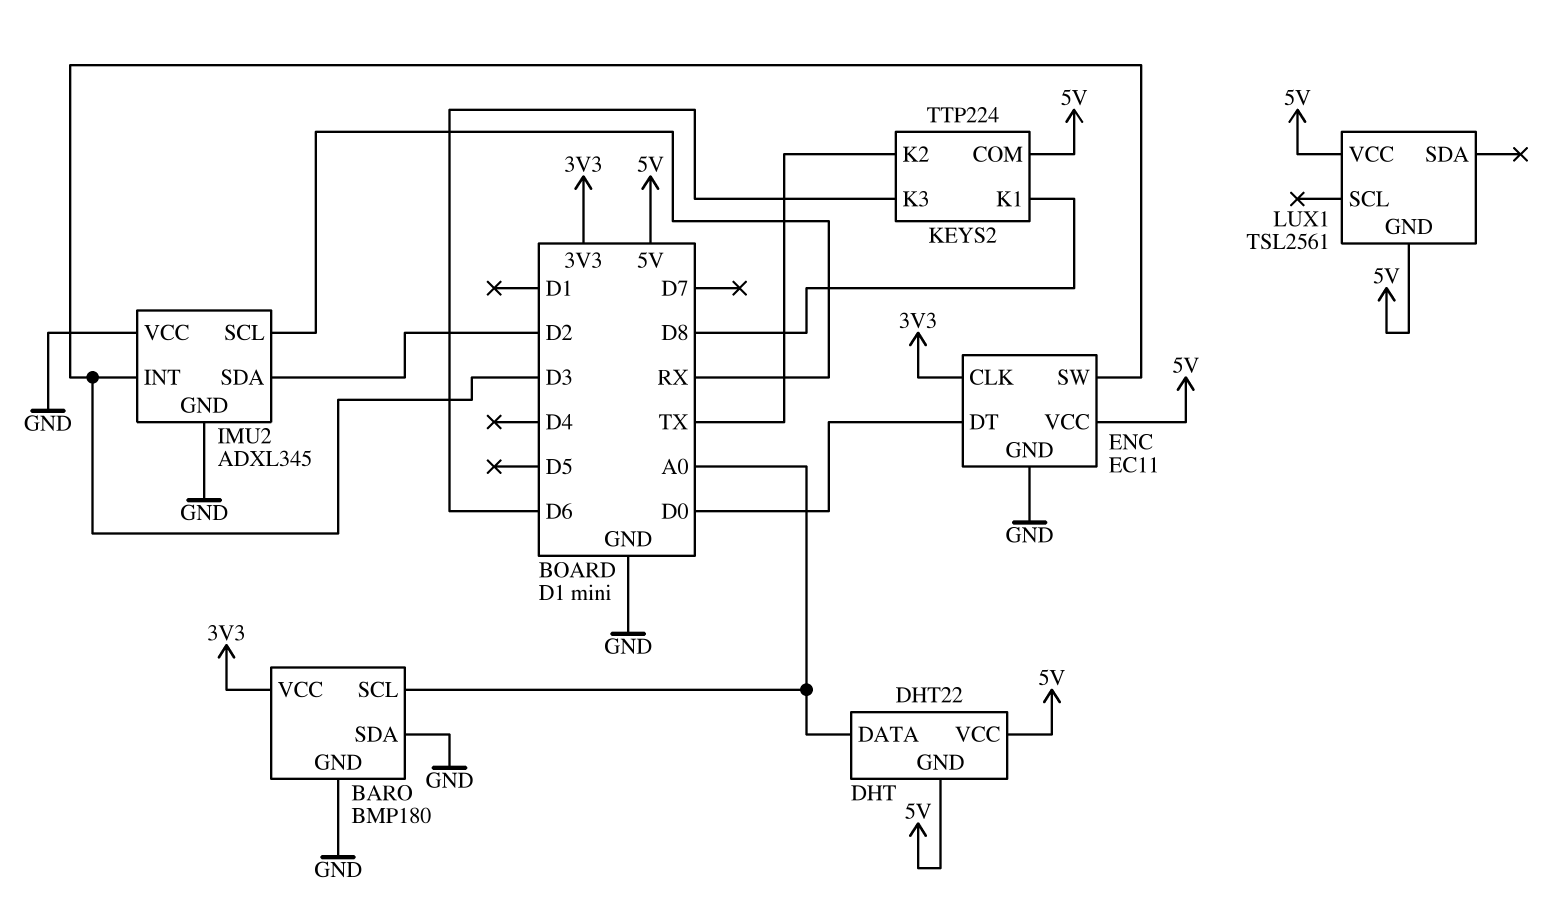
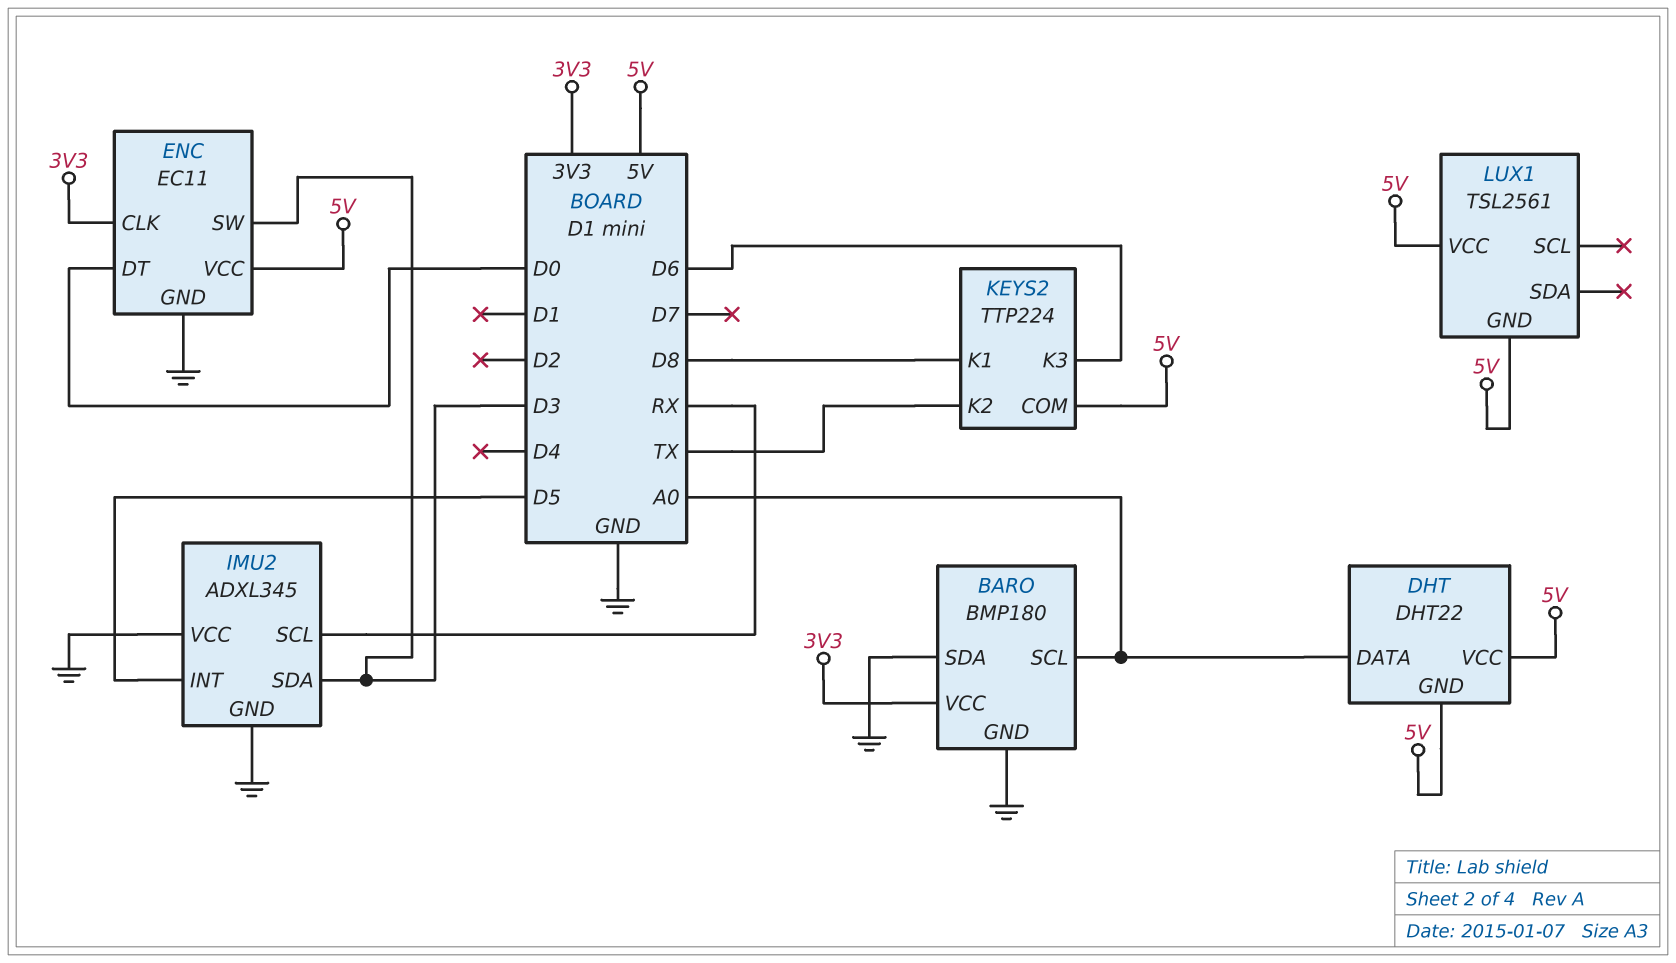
IMU2 pin INT: D3 -> D5
IMU2 pin SDA: D2 -> D3

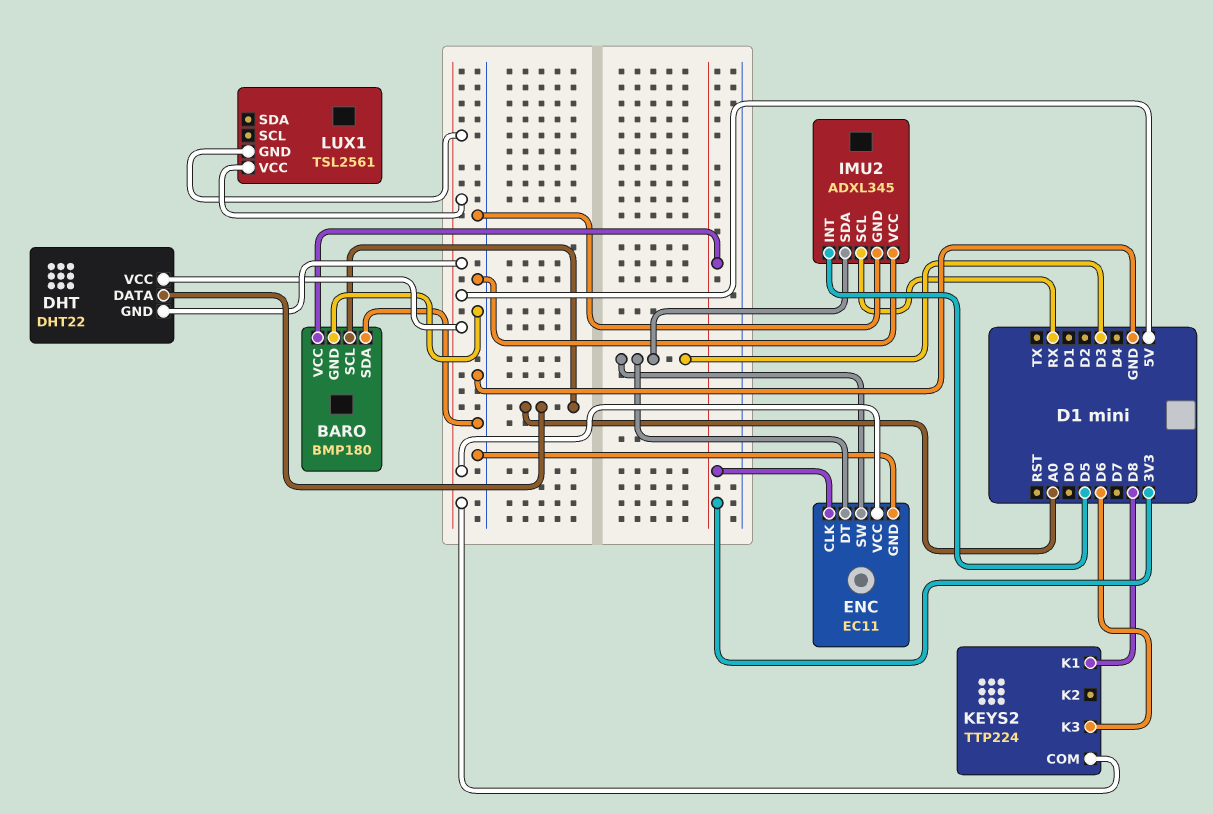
ENC pin DT: D0 -> D3
KEYS2 pin K2: TX -> none

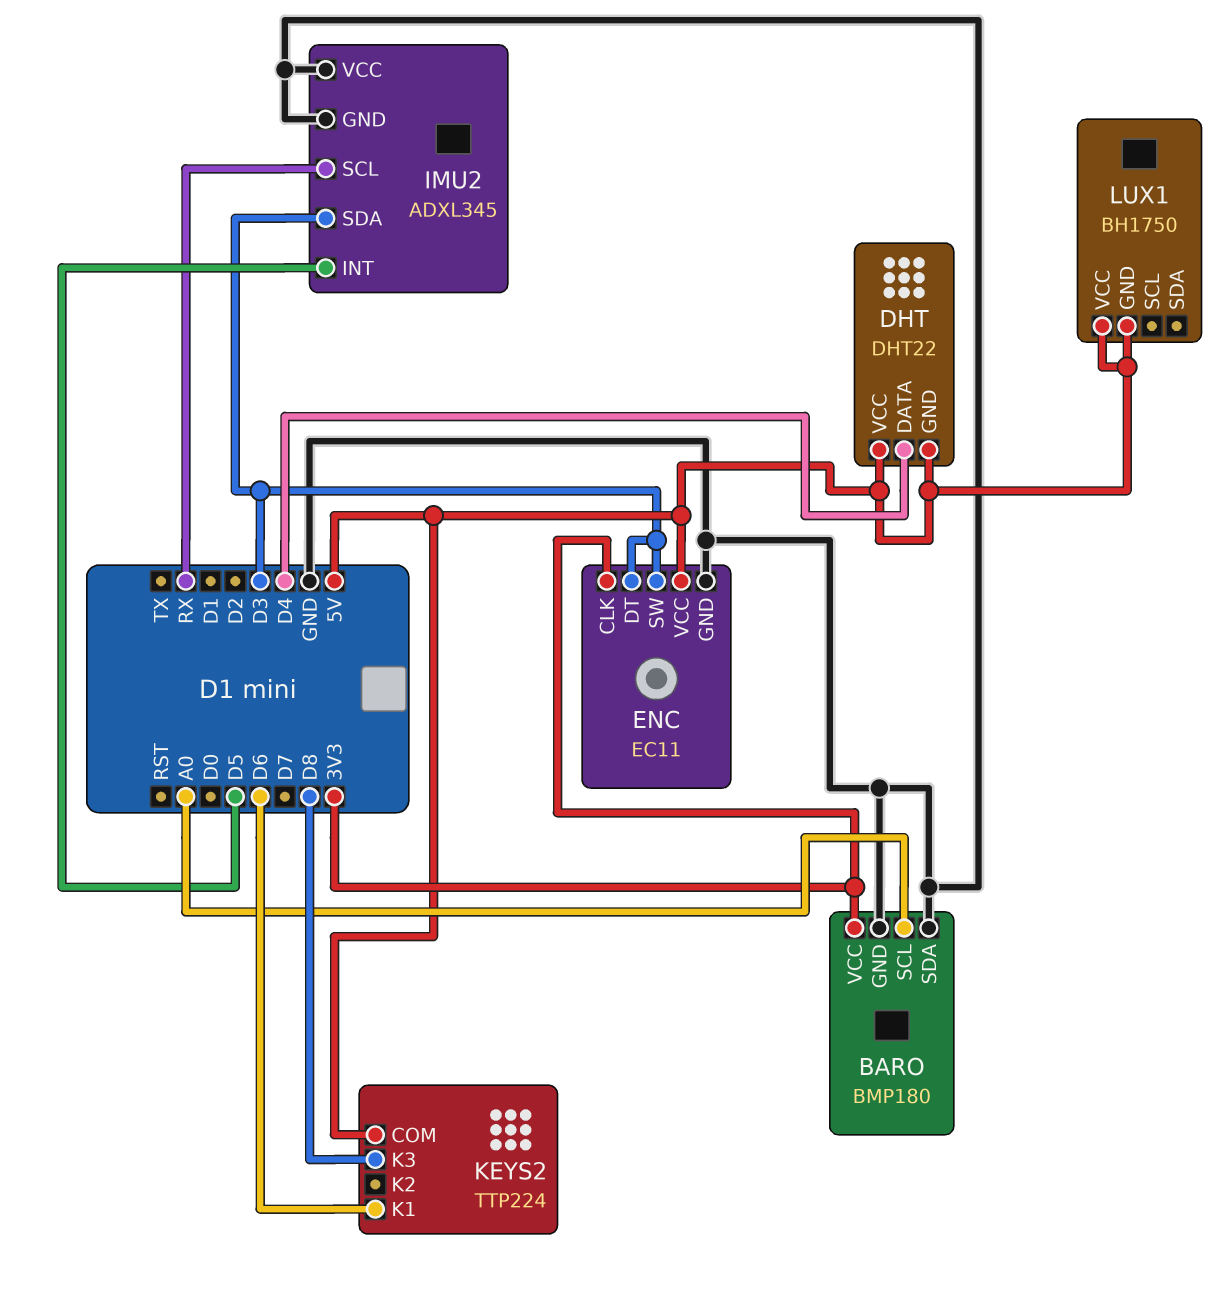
DHT pin DATA: A0 -> D4
KEYS2 pin K1: D8 -> D6
KEYS2 pin K3: D6 -> D8
LUX1: TSL2561 -> BH1750

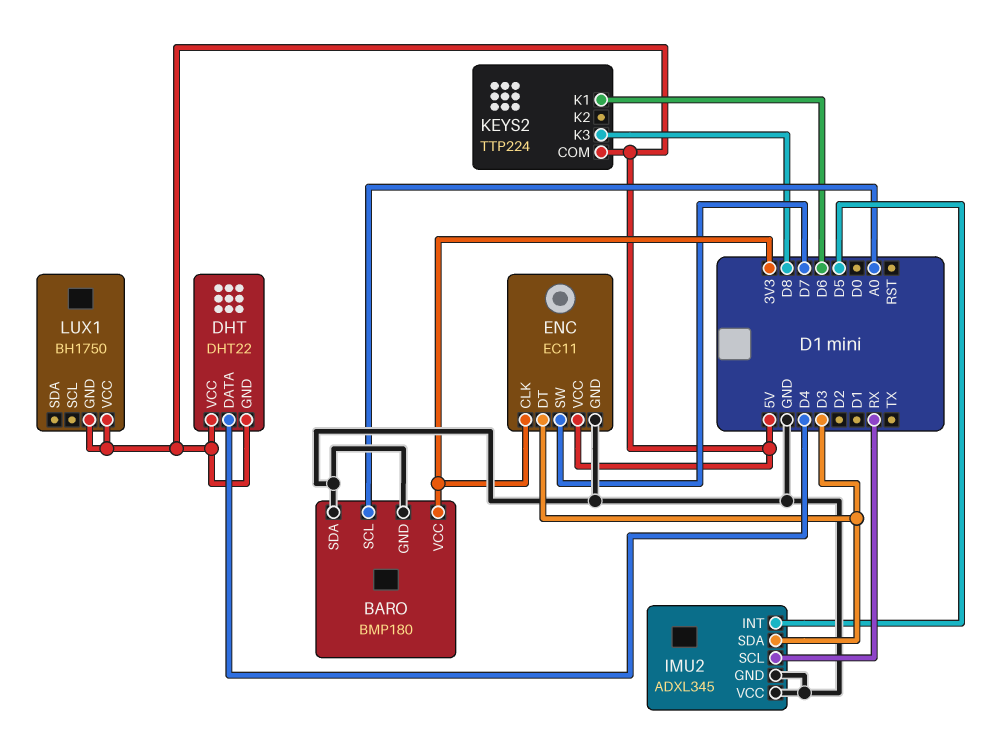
ENC pin SW: D3 -> D7

